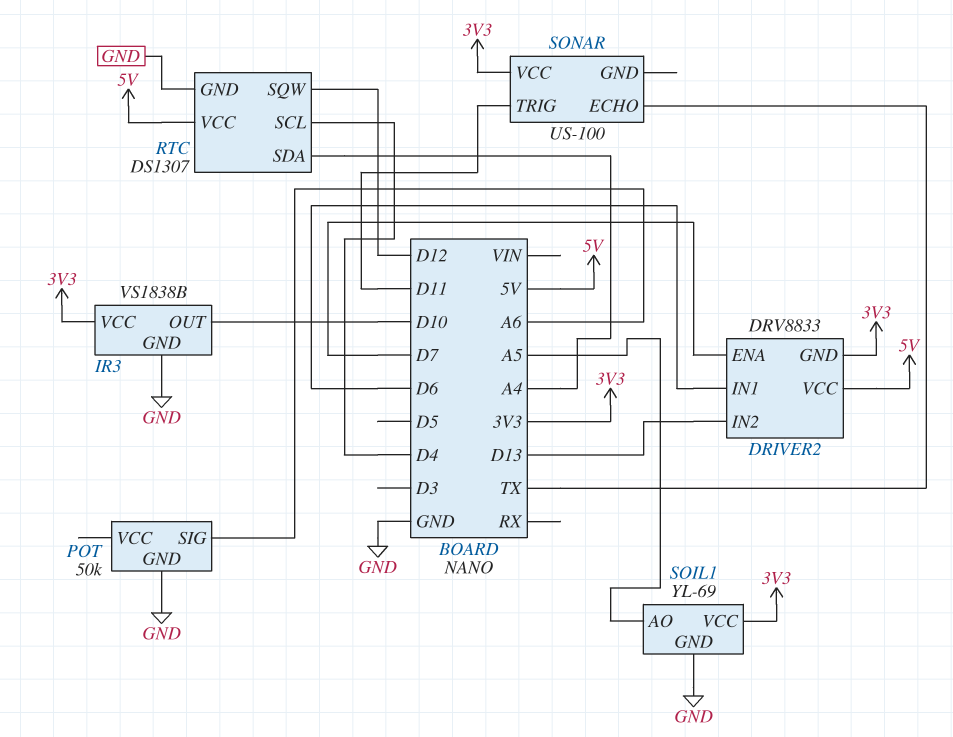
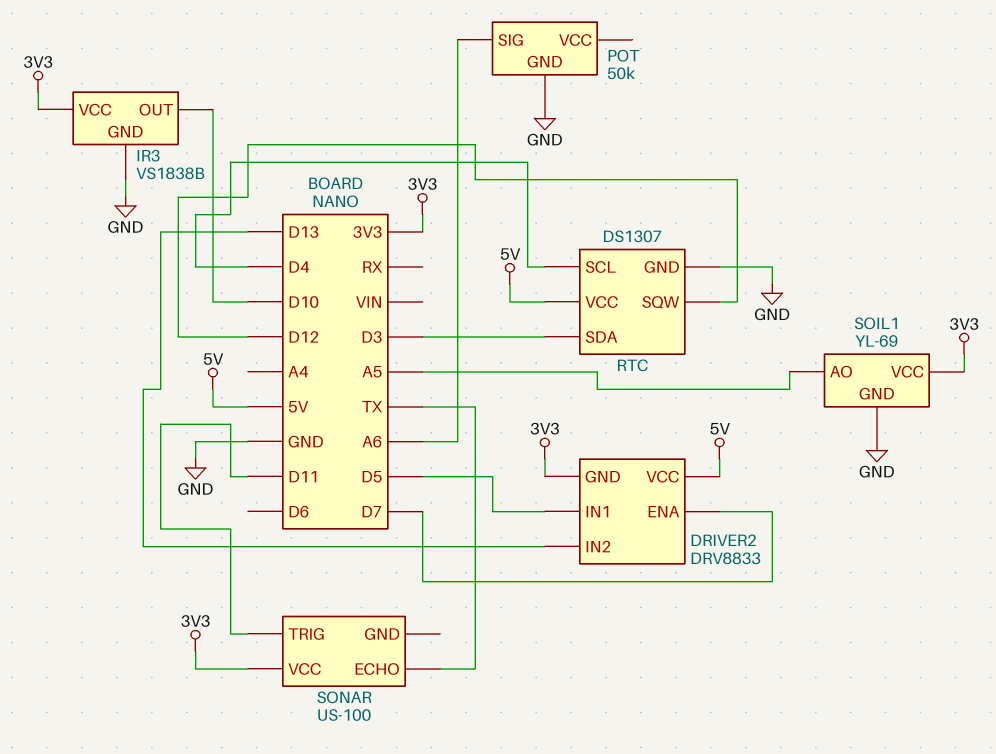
DRIVER2 pin IN1: D6 -> D5
RTC pin SDA: A4 -> D3

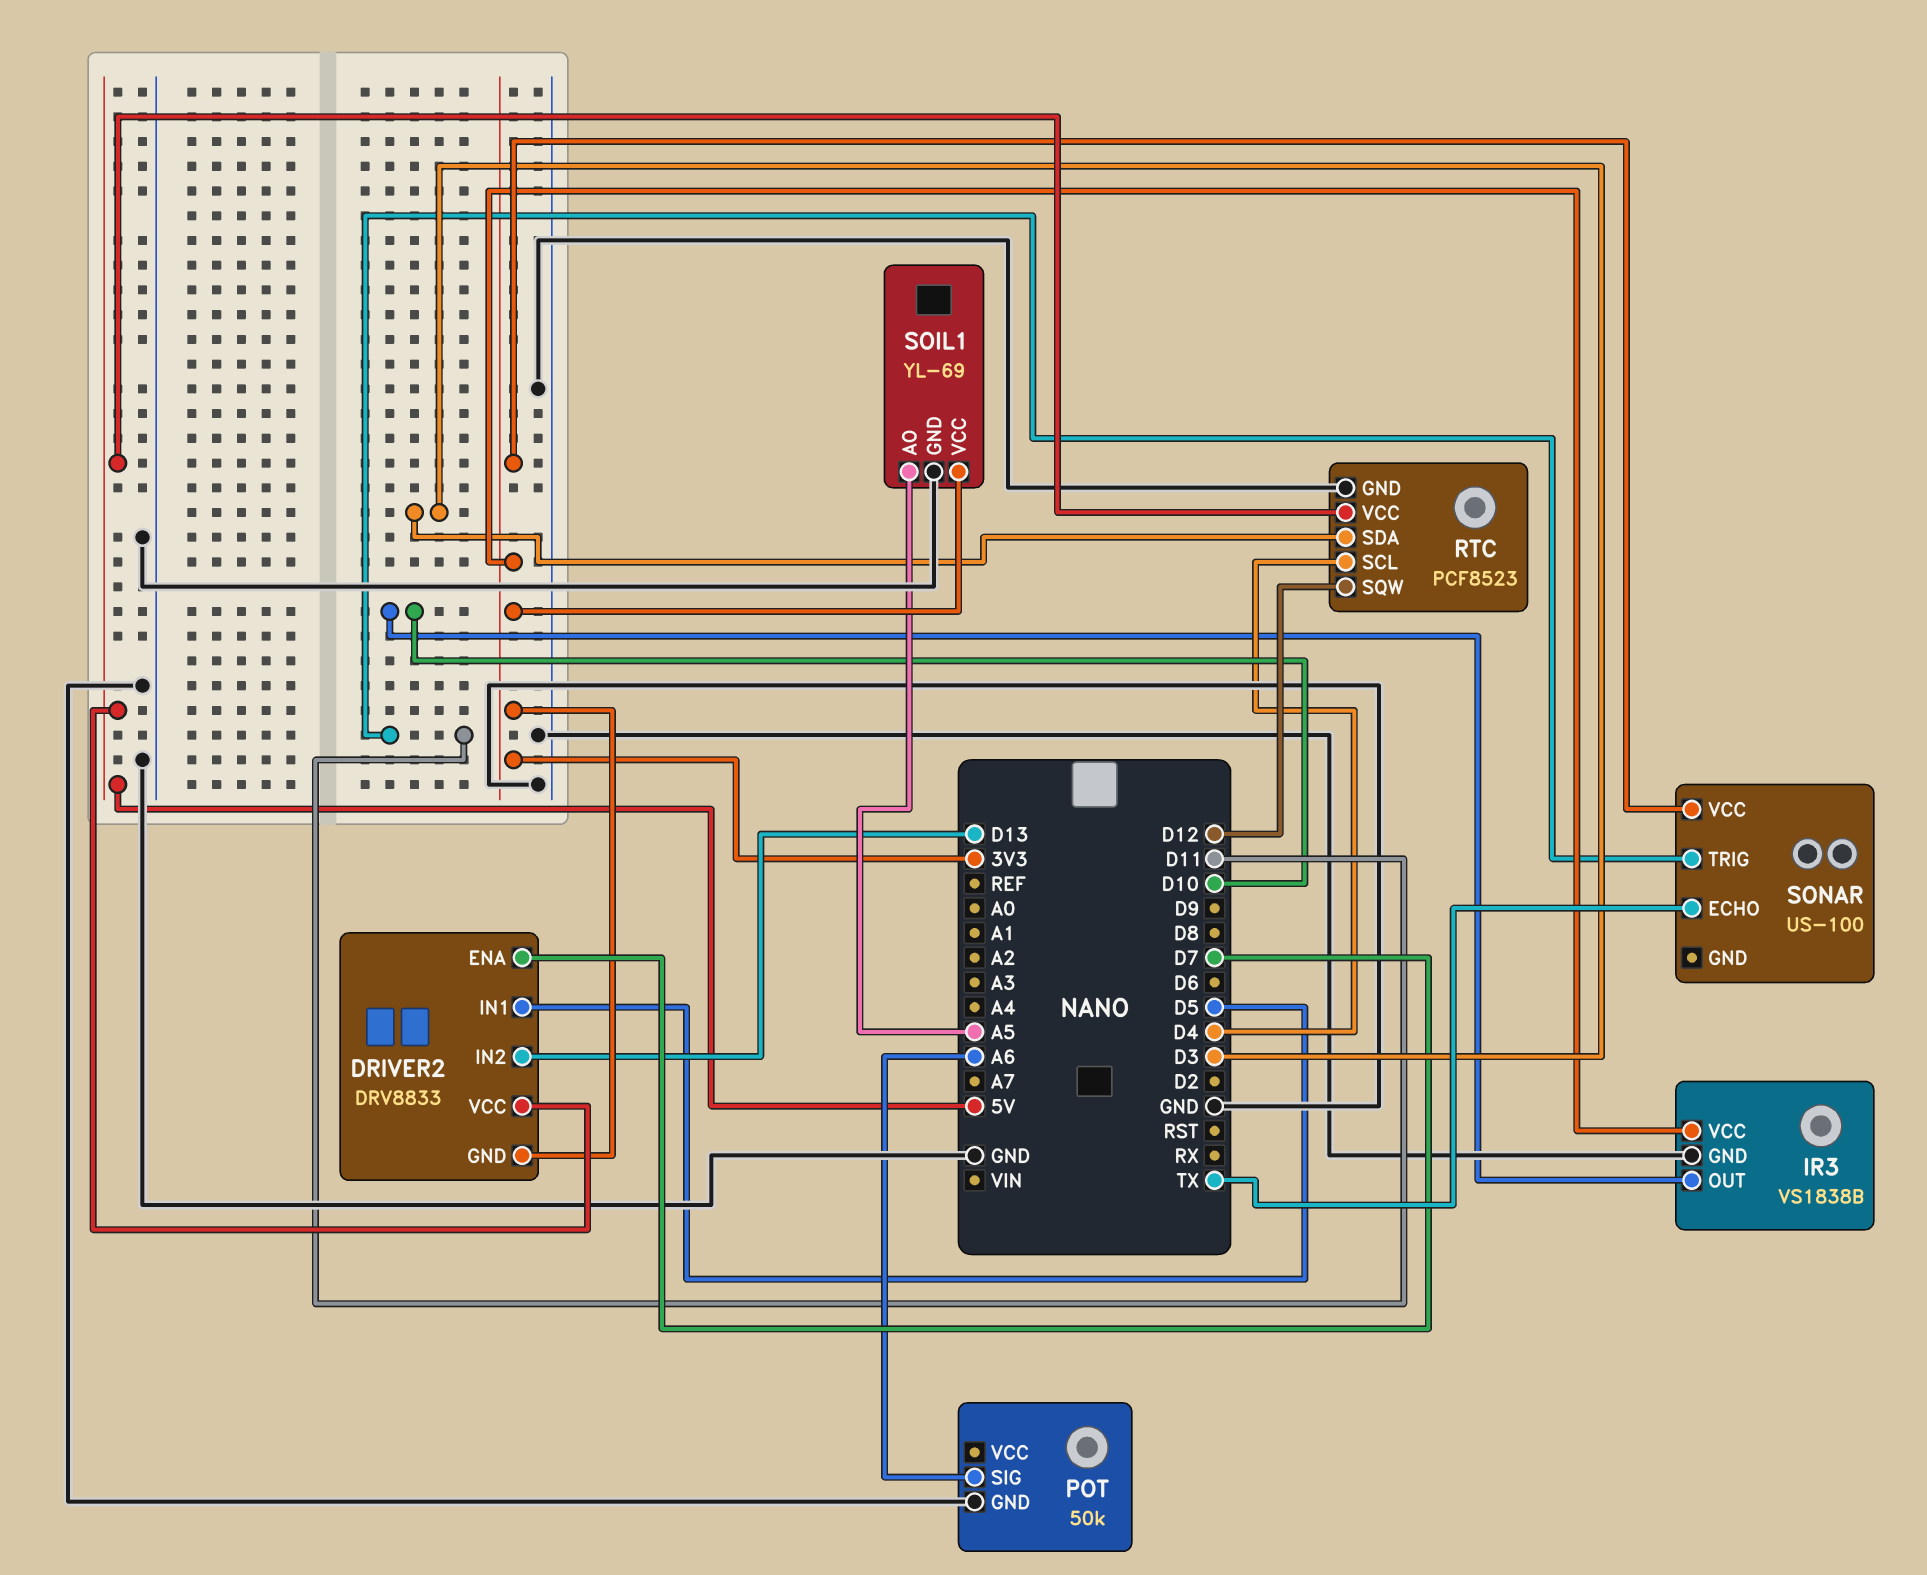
RTC: DS1307 -> PCF8523

